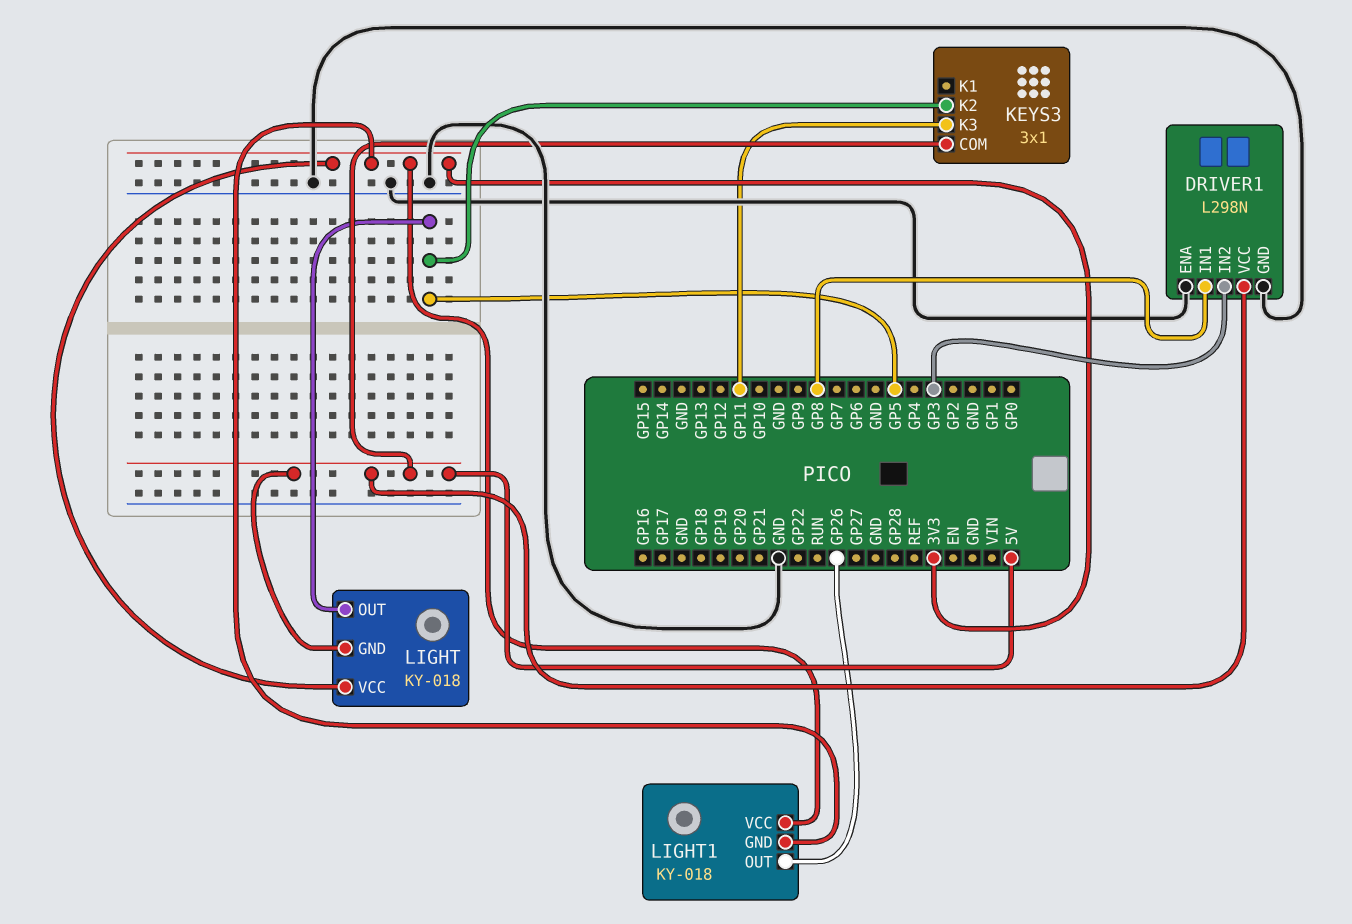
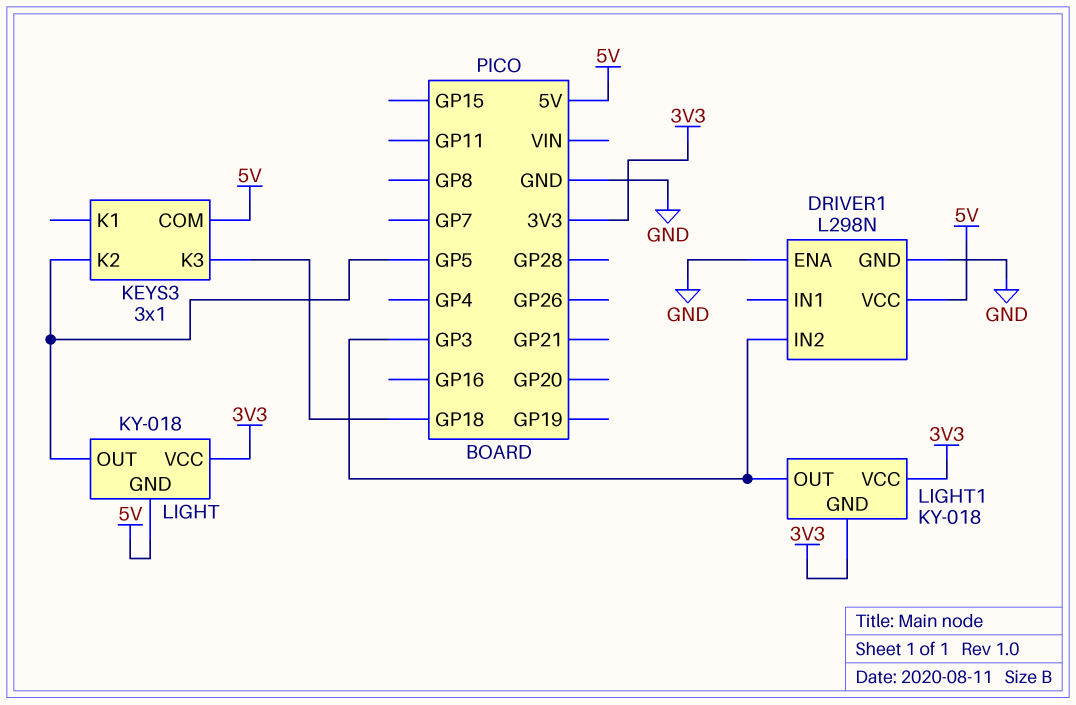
DRIVER1 pin IN1: GP8 -> none
KEYS3 pin K3: GP11 -> GP18
LIGHT1 pin OUT: GP26 -> GP3

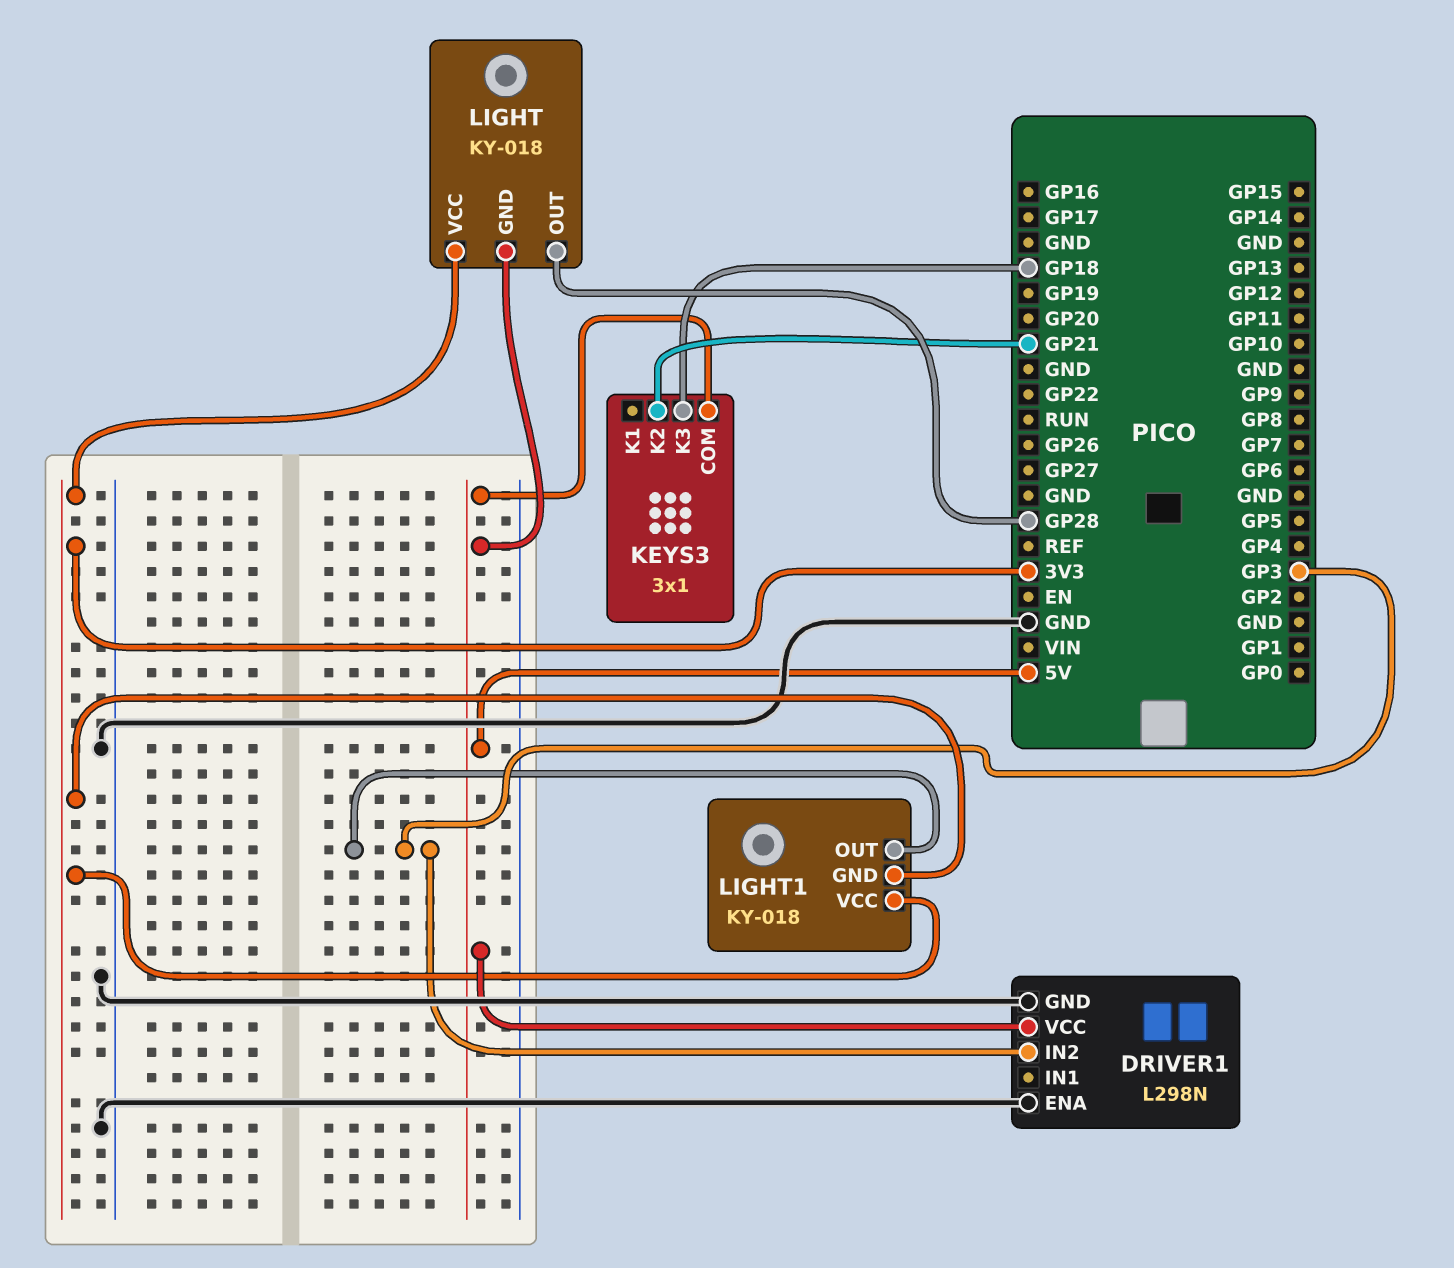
KEYS3 pin K2: GP5 -> GP21
LIGHT pin OUT: GP5 -> GP28

